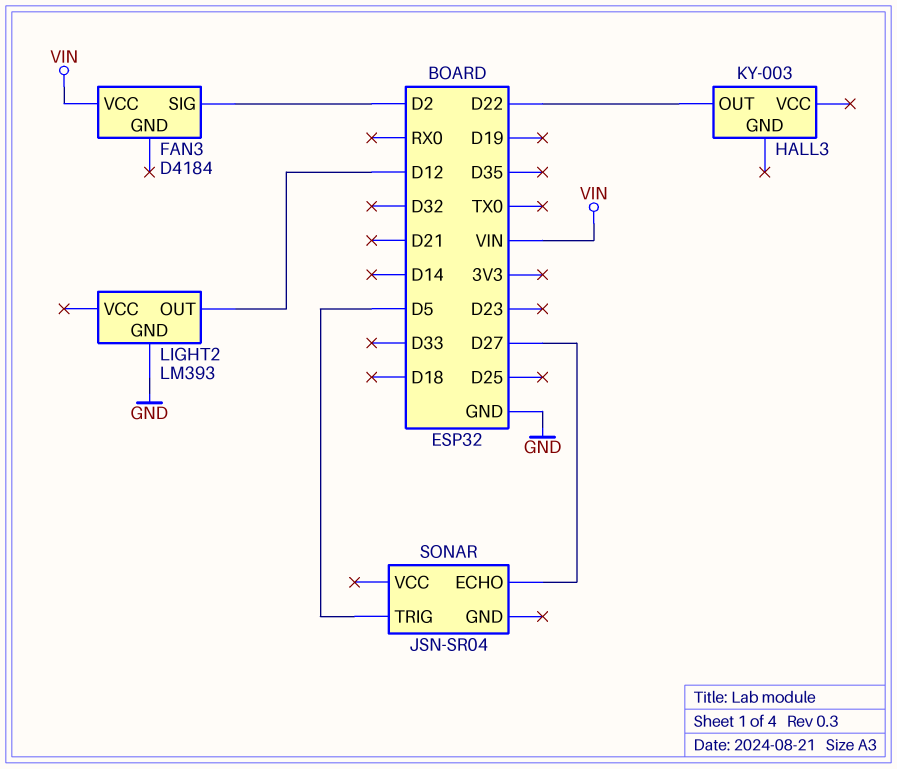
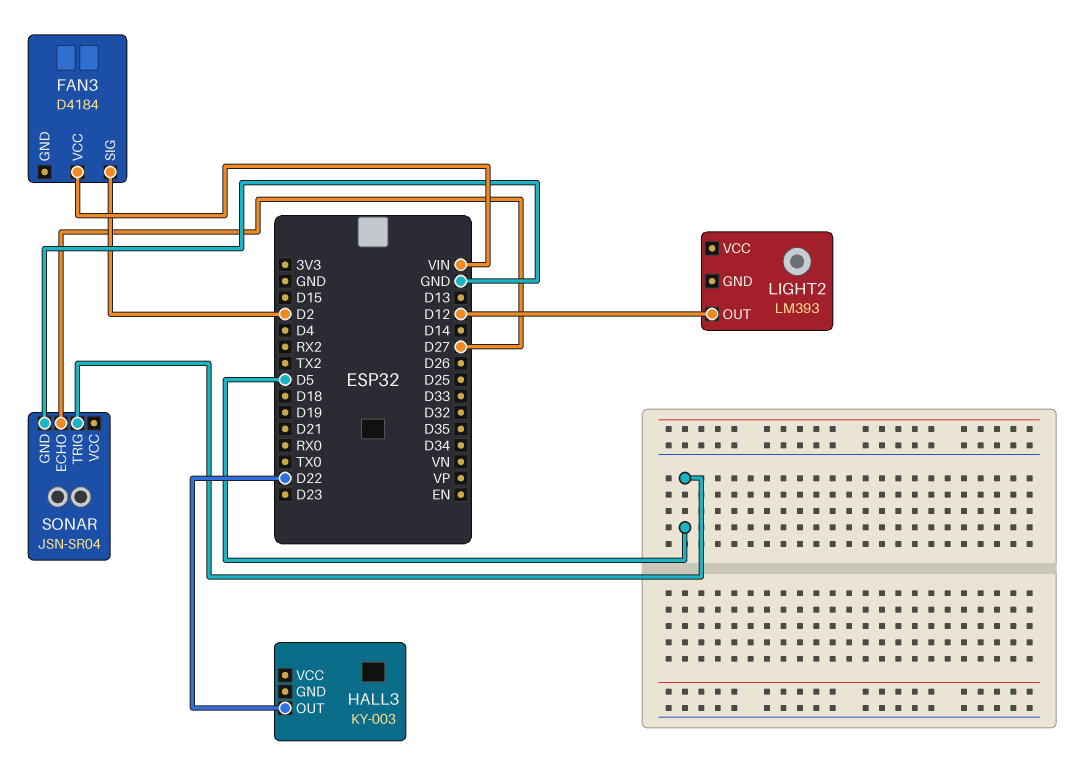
LIGHT2 pin GND: GND -> none
SONAR pin GND: none -> GND

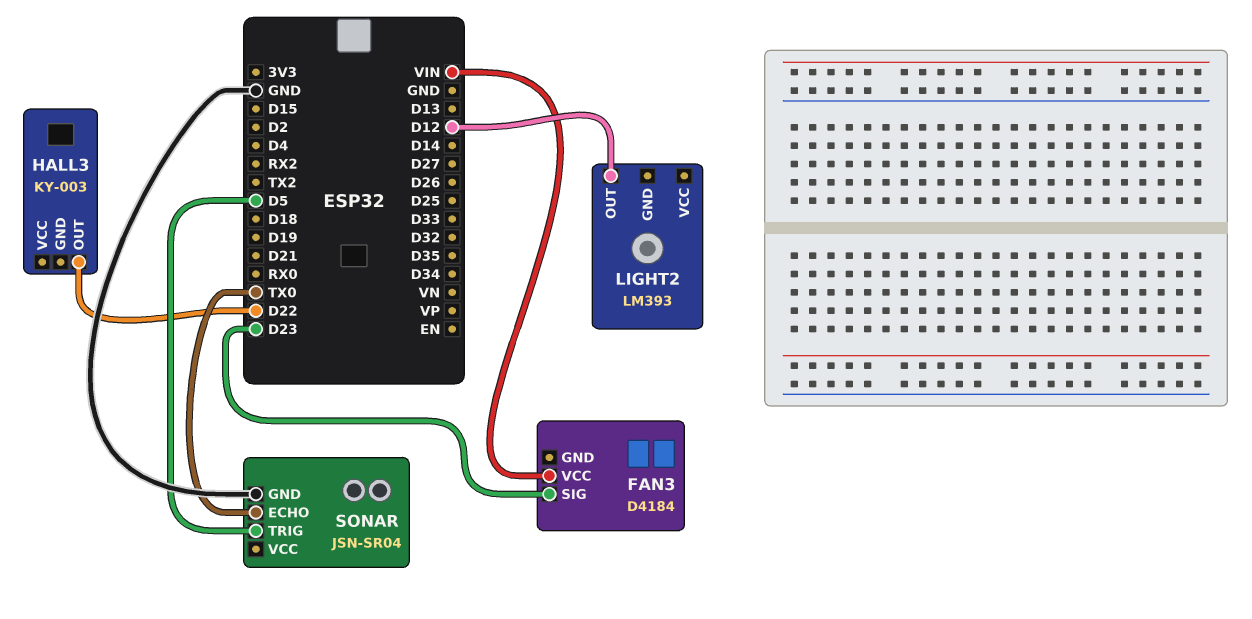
FAN3 pin SIG: D2 -> D23
SONAR pin ECHO: D27 -> TX0

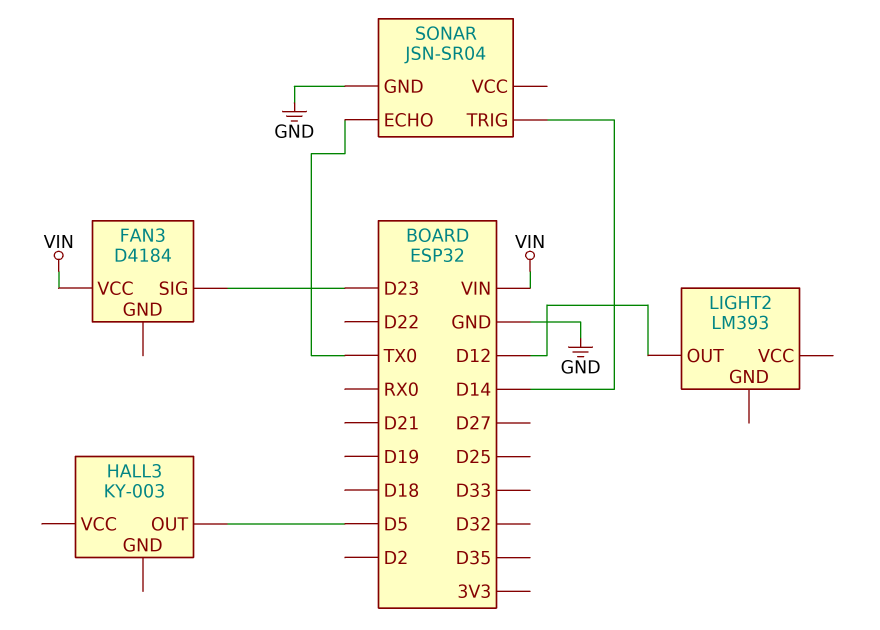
HALL3 pin OUT: D22 -> D5
SONAR pin TRIG: D5 -> D14

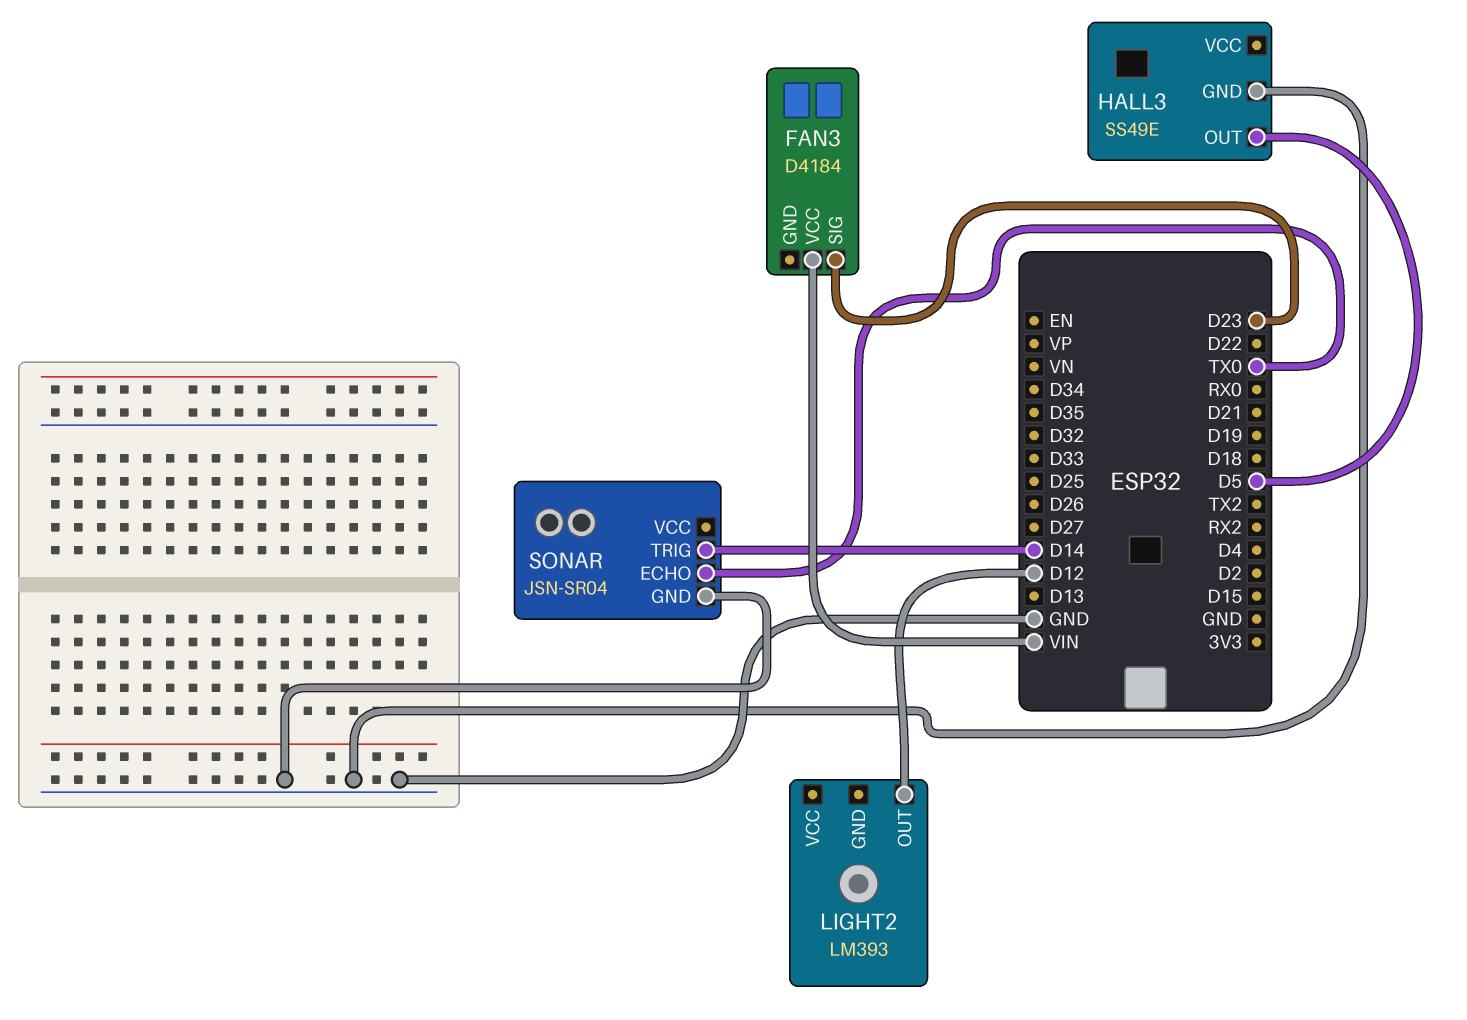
HALL3: KY-003 -> SS49E
HALL3 pin GND: none -> GND

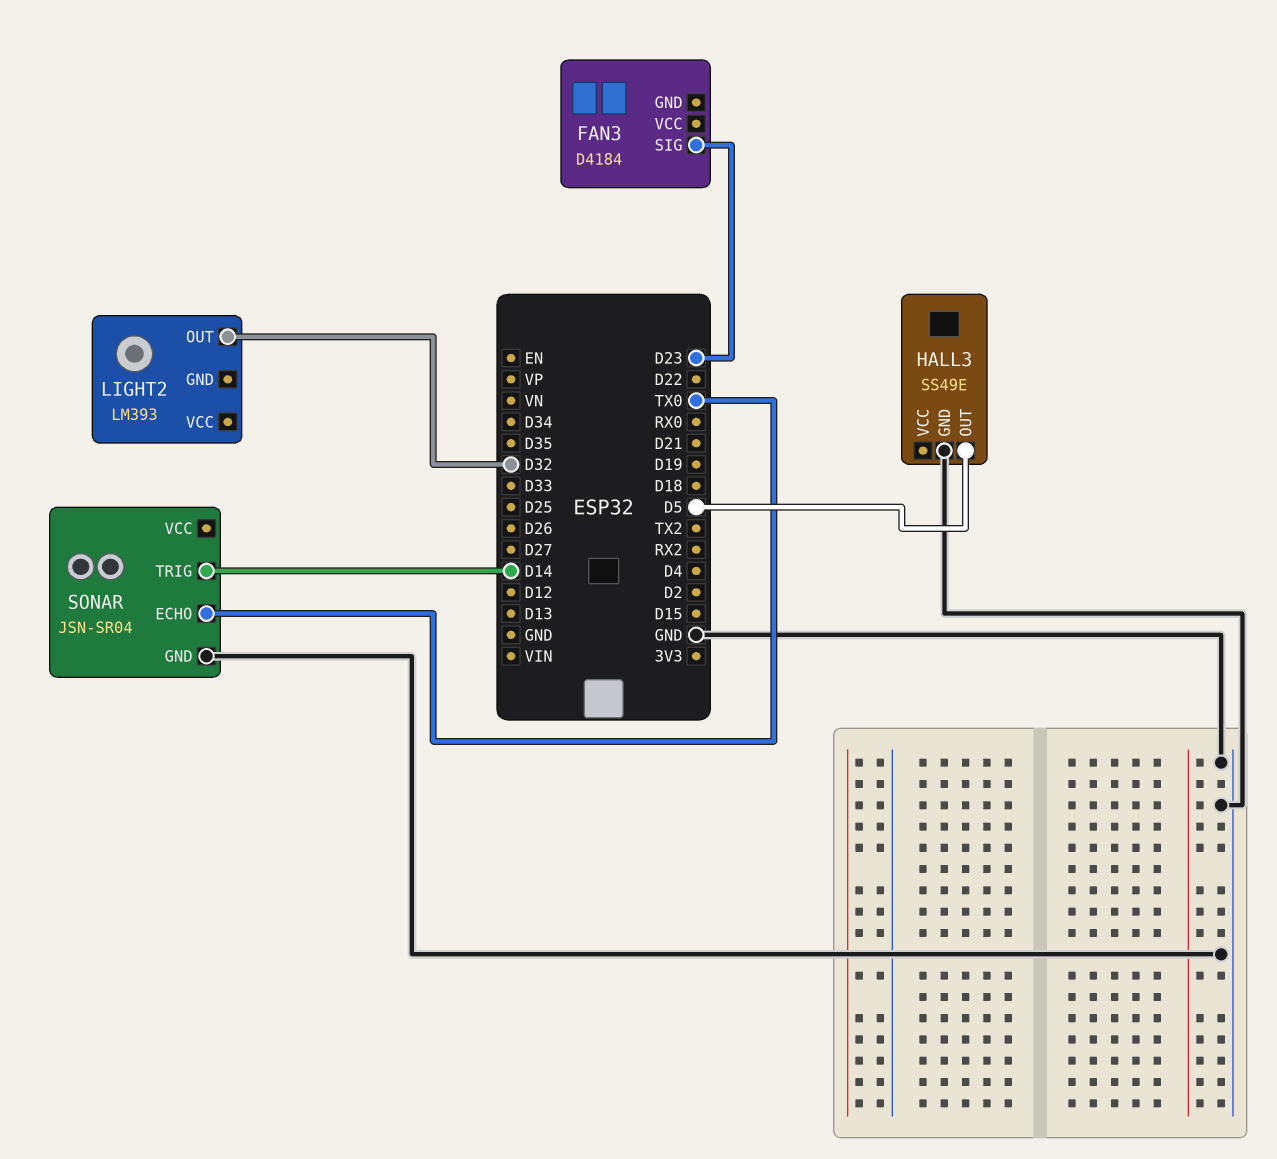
FAN3 pin VCC: VIN -> none
LIGHT2 pin OUT: D12 -> D32

